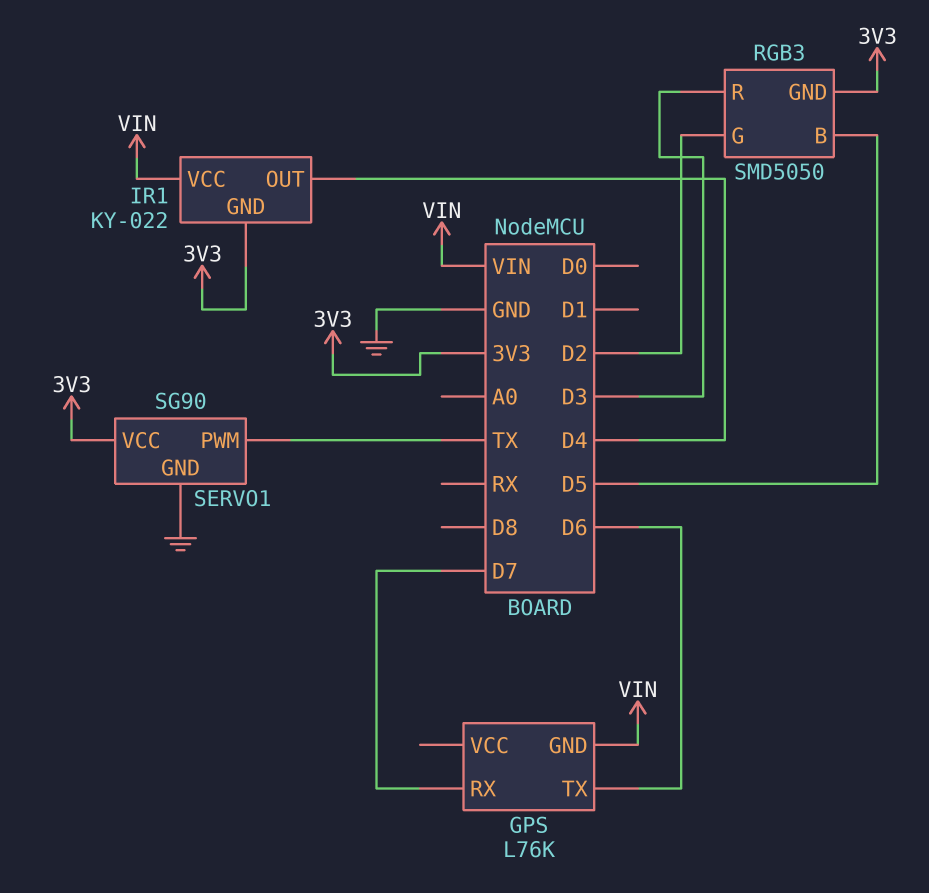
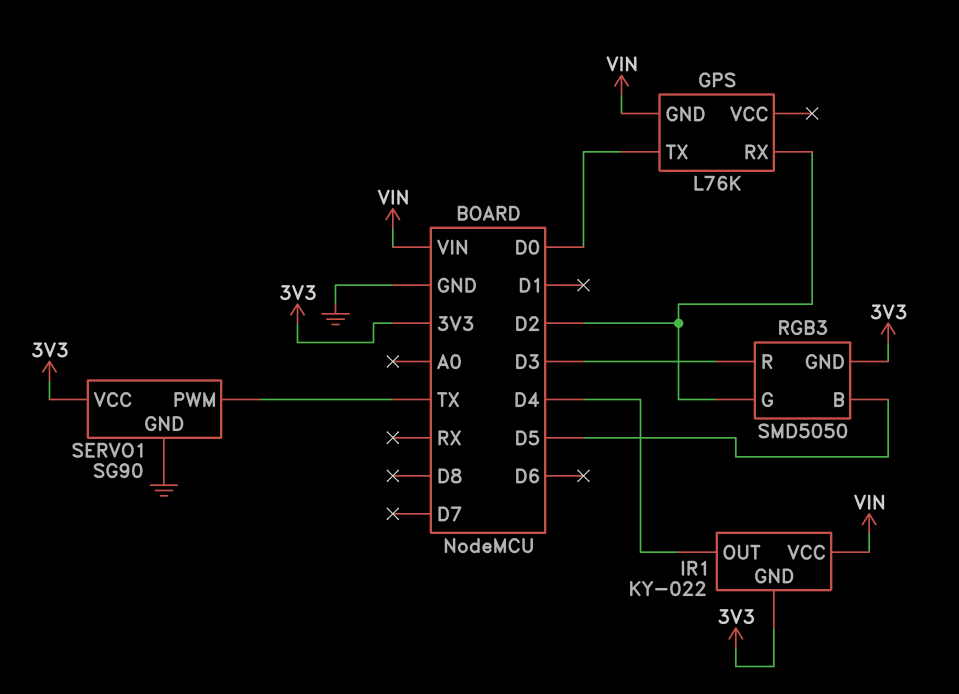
GPS pin RX: D7 -> D2
GPS pin TX: D6 -> D0

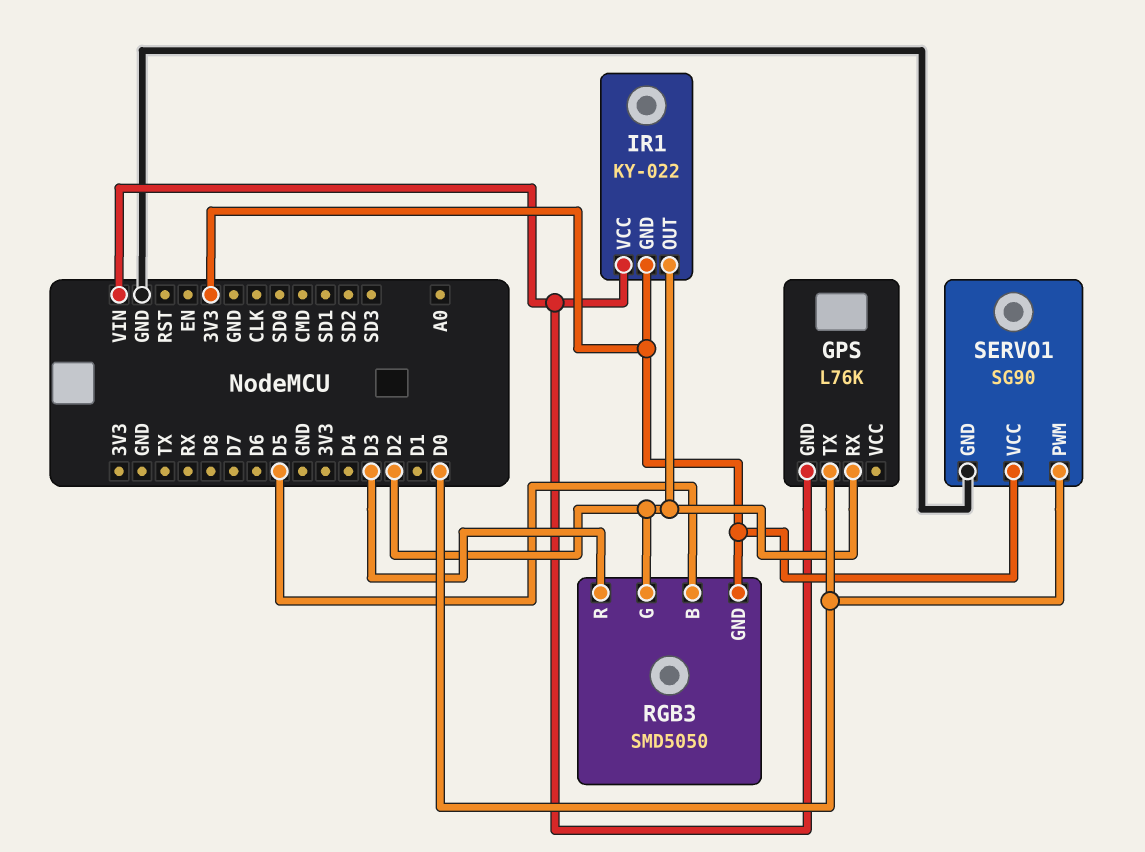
IR1 pin OUT: D4 -> D2
SERVO1 pin PWM: TX -> D0

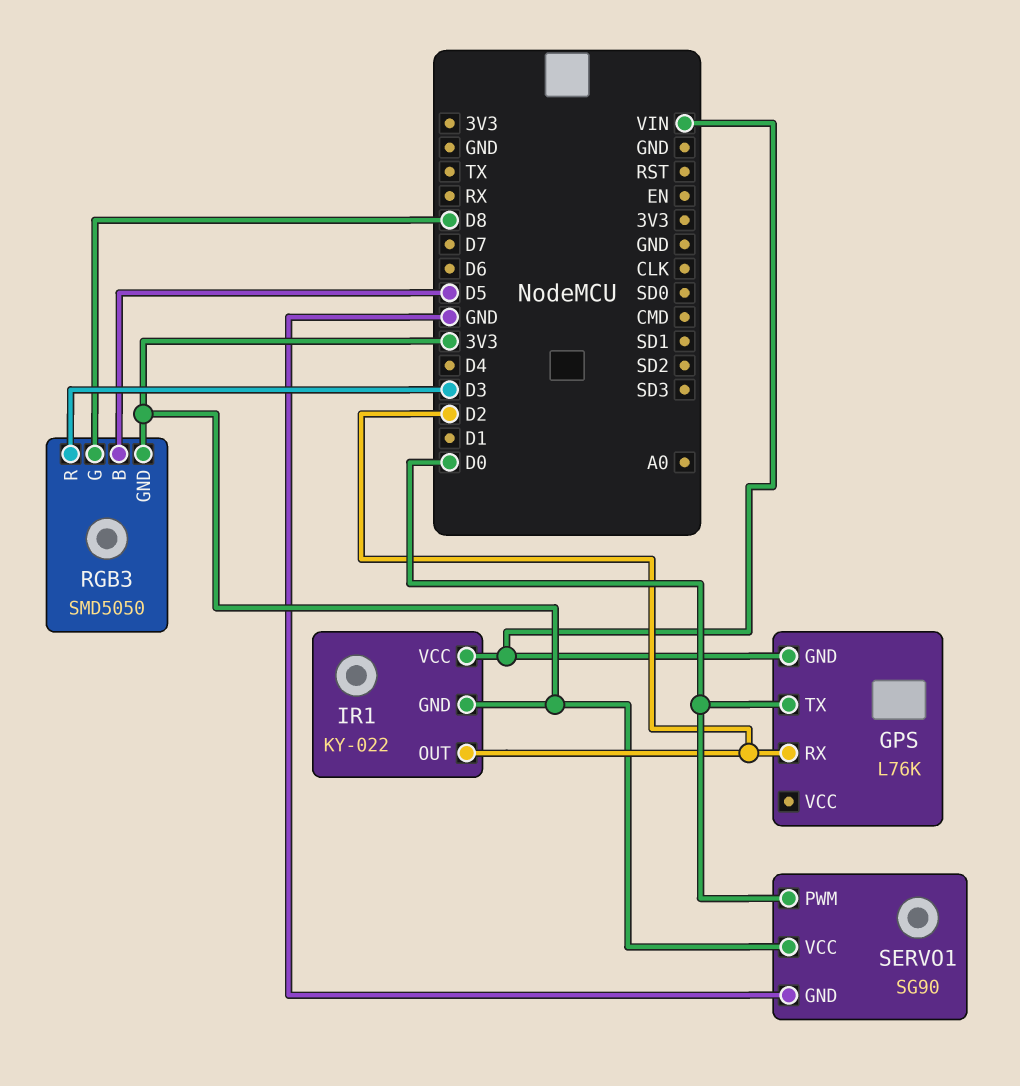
RGB3 pin G: D2 -> D8

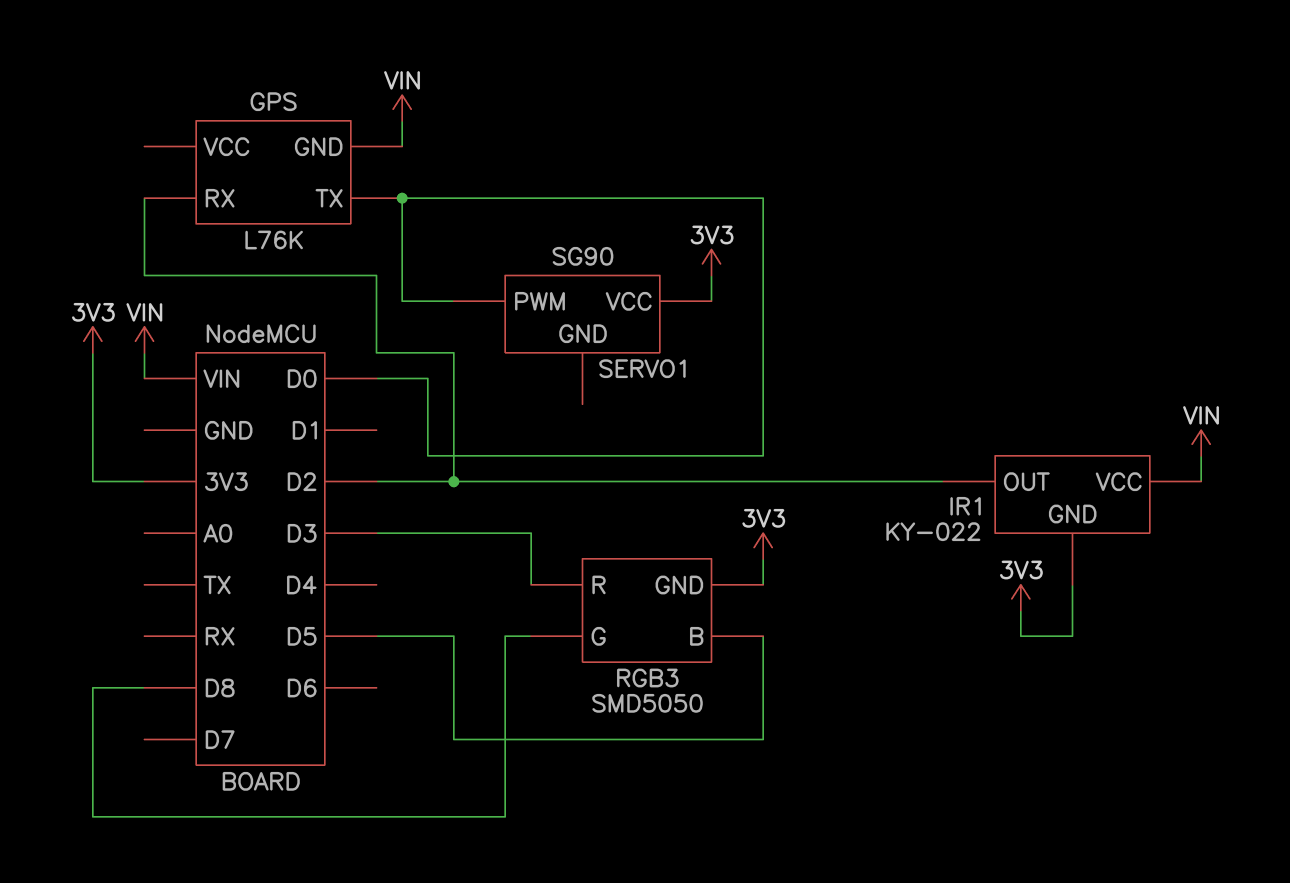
SERVO1 pin GND: GND -> none

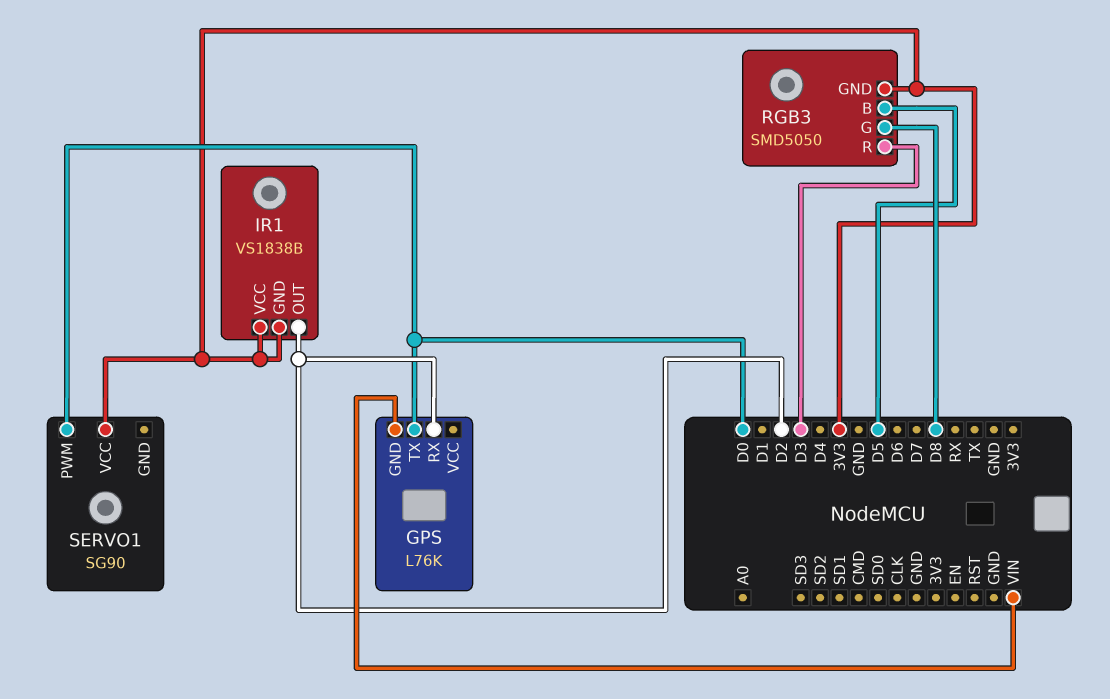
IR1: KY-022 -> VS1838B
IR1 pin VCC: VIN -> 3V3

